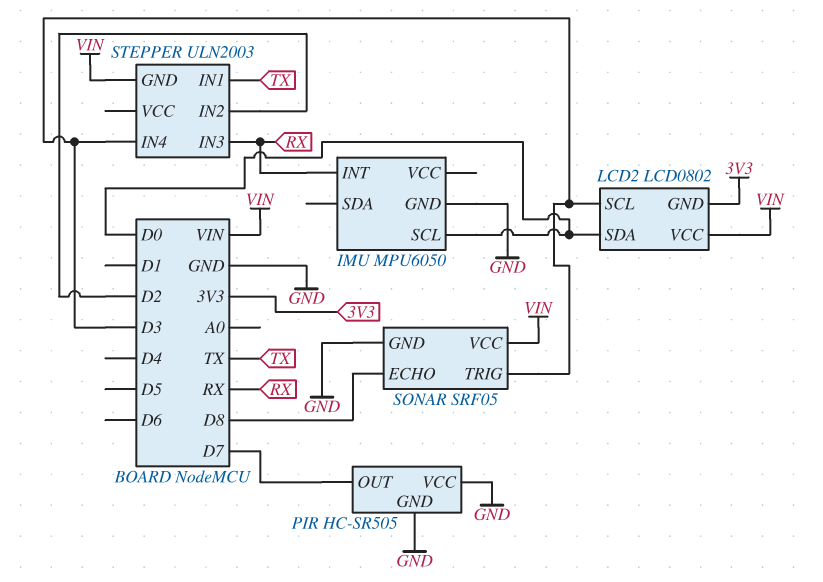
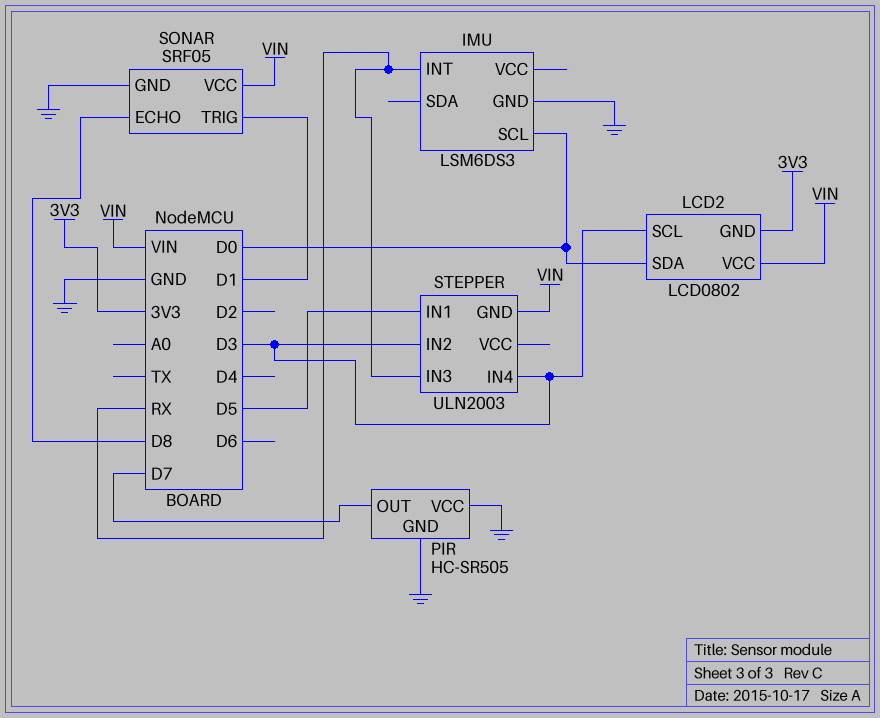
IMU: MPU6050 -> LSM6DS3
SONAR pin TRIG: D3 -> D1
STEPPER pin IN1: TX -> D5
STEPPER pin IN2: D2 -> D3

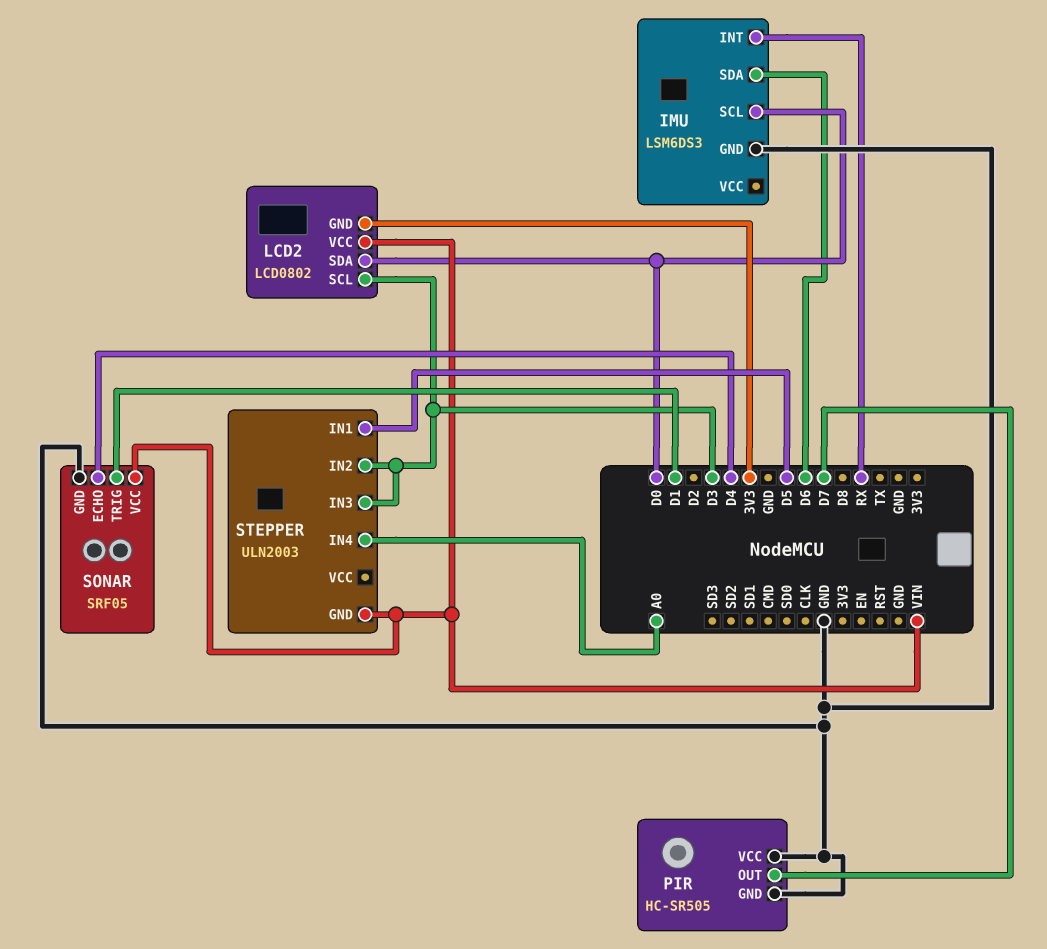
IMU pin SDA: none -> D6
SONAR pin ECHO: D8 -> D4
STEPPER pin IN3: RX -> D3
STEPPER pin IN4: D3 -> A0

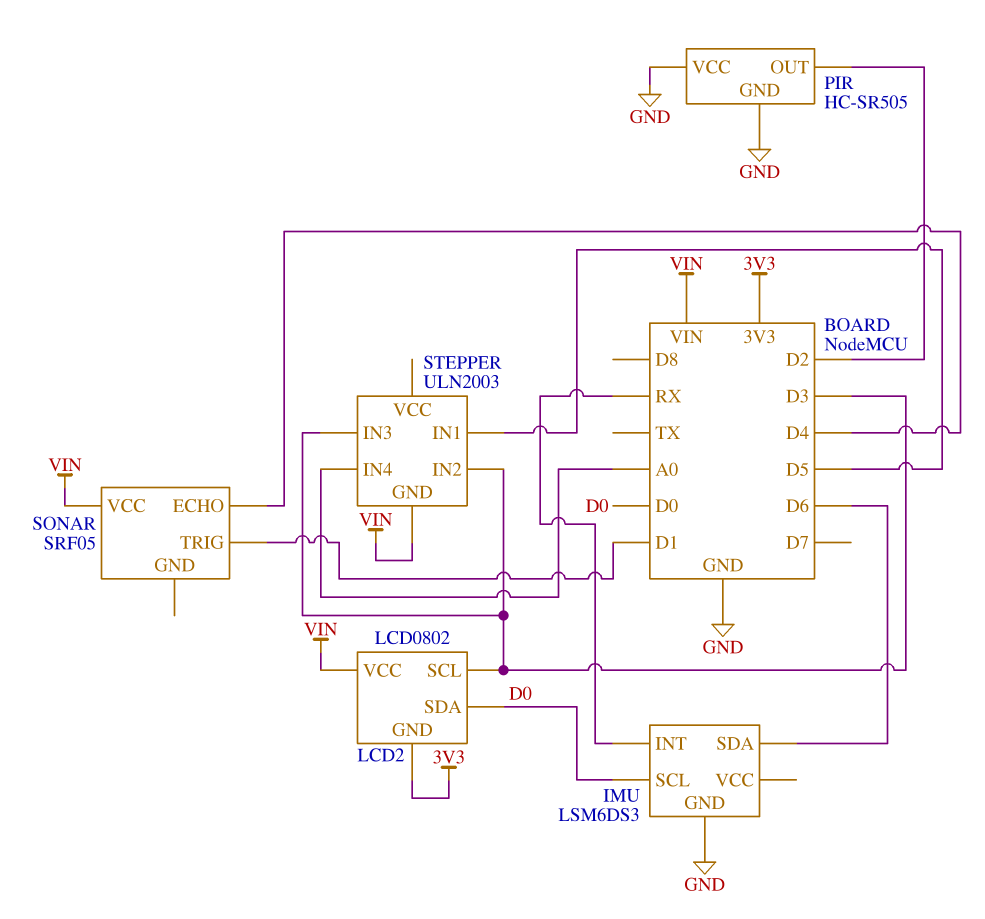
PIR pin OUT: D7 -> D2
SONAR pin GND: GND -> none

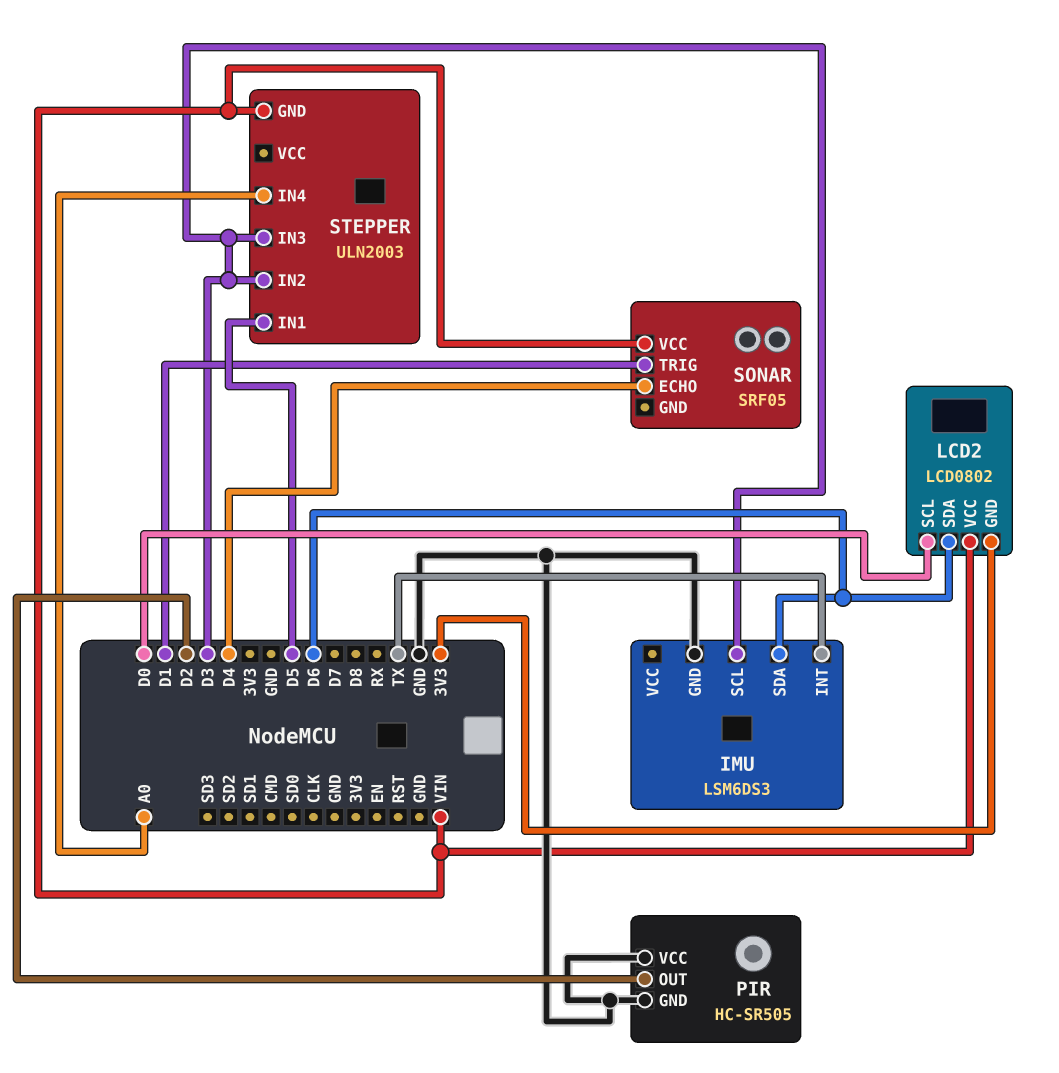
IMU pin INT: RX -> TX
IMU pin SCL: D0 -> D3
LCD2 pin SCL: D3 -> D0
LCD2 pin SDA: D0 -> D6

